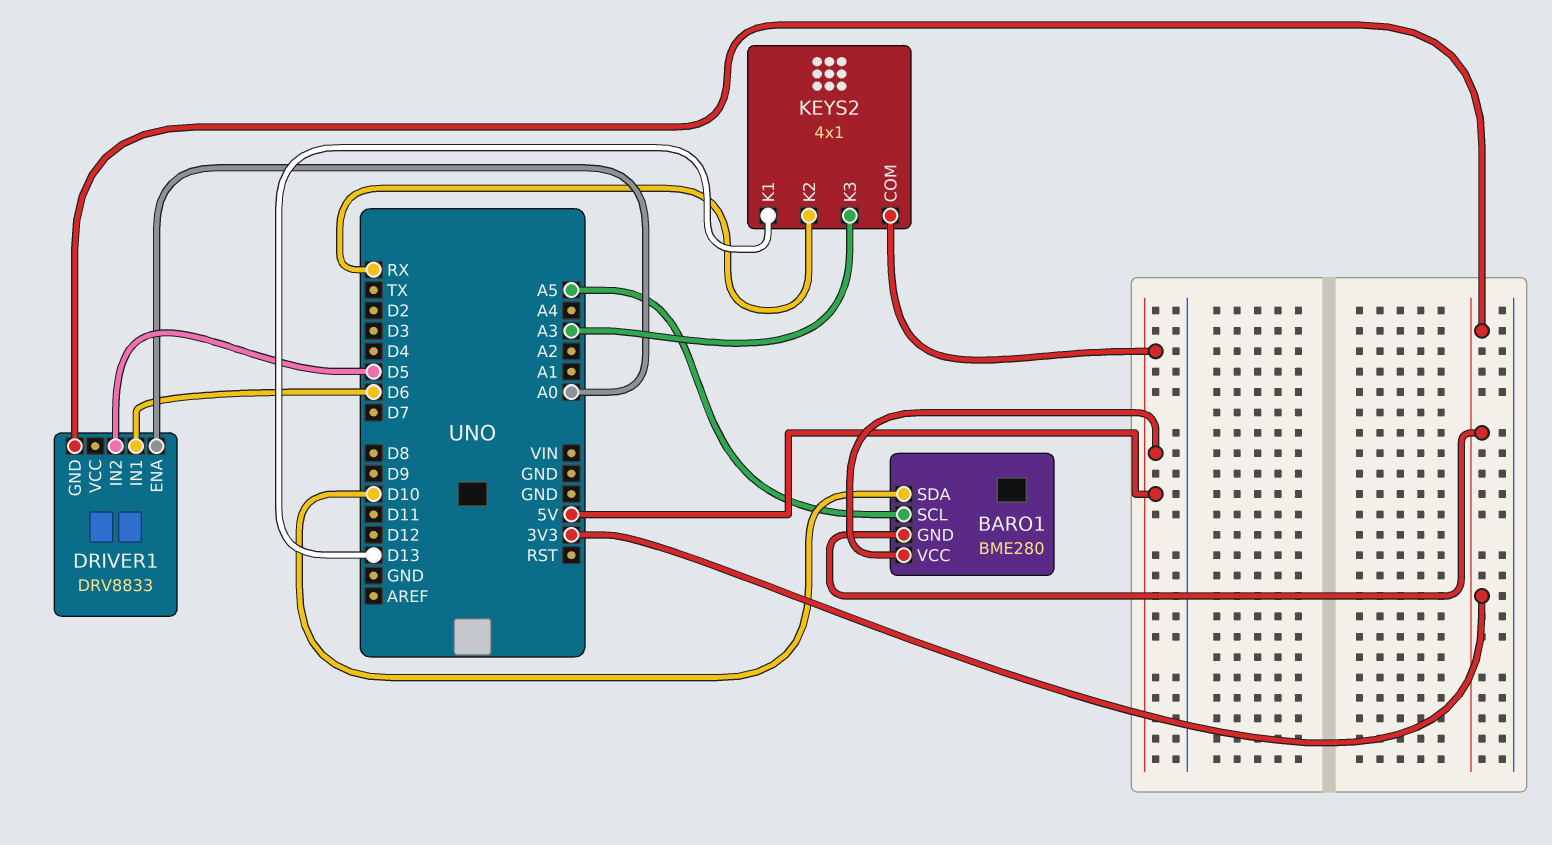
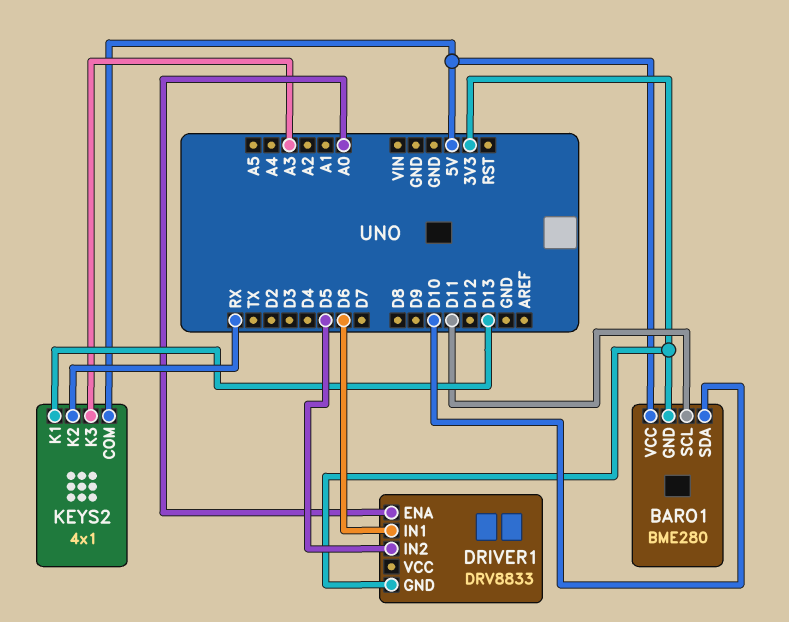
BARO1 pin SCL: A5 -> D11

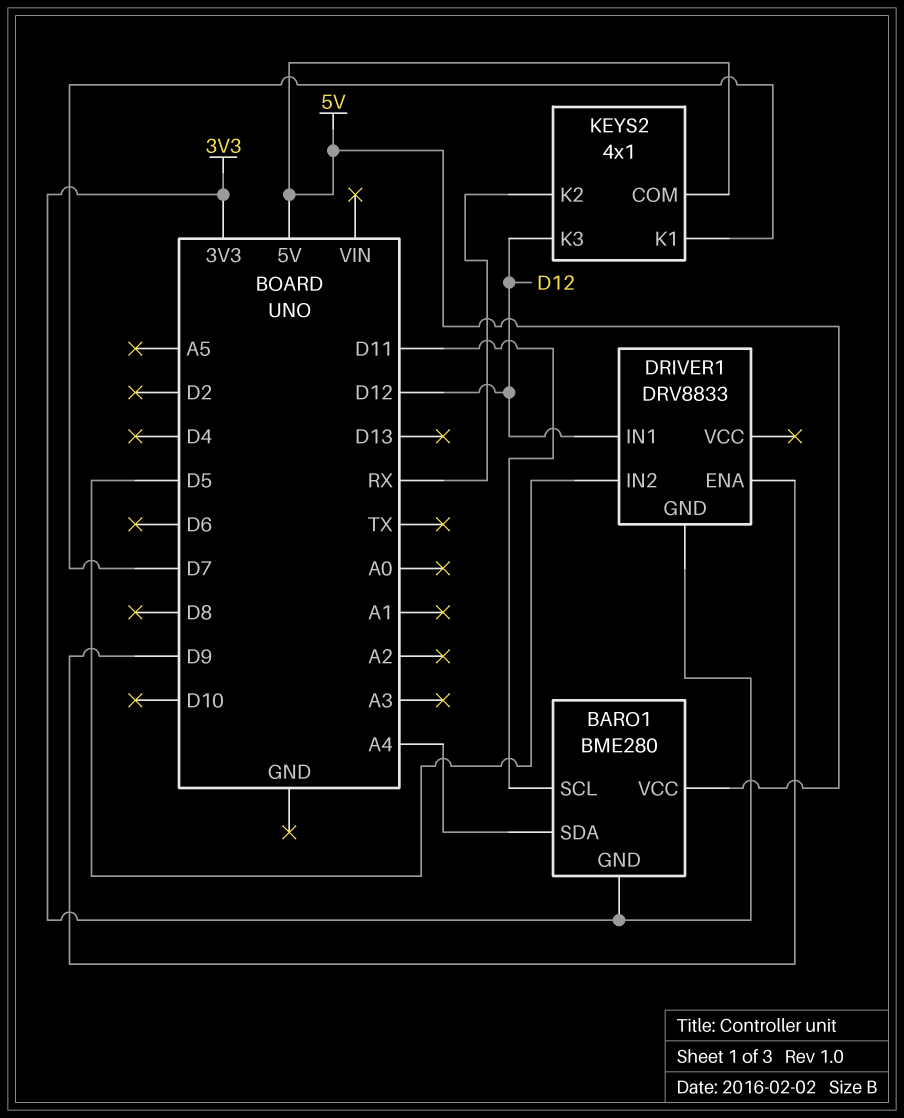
BARO1 pin SDA: D10 -> A4
DRIVER1 pin ENA: A0 -> D9
DRIVER1 pin IN1: D6 -> D12
KEYS2 pin K1: D13 -> D7
KEYS2 pin K3: A3 -> D12

